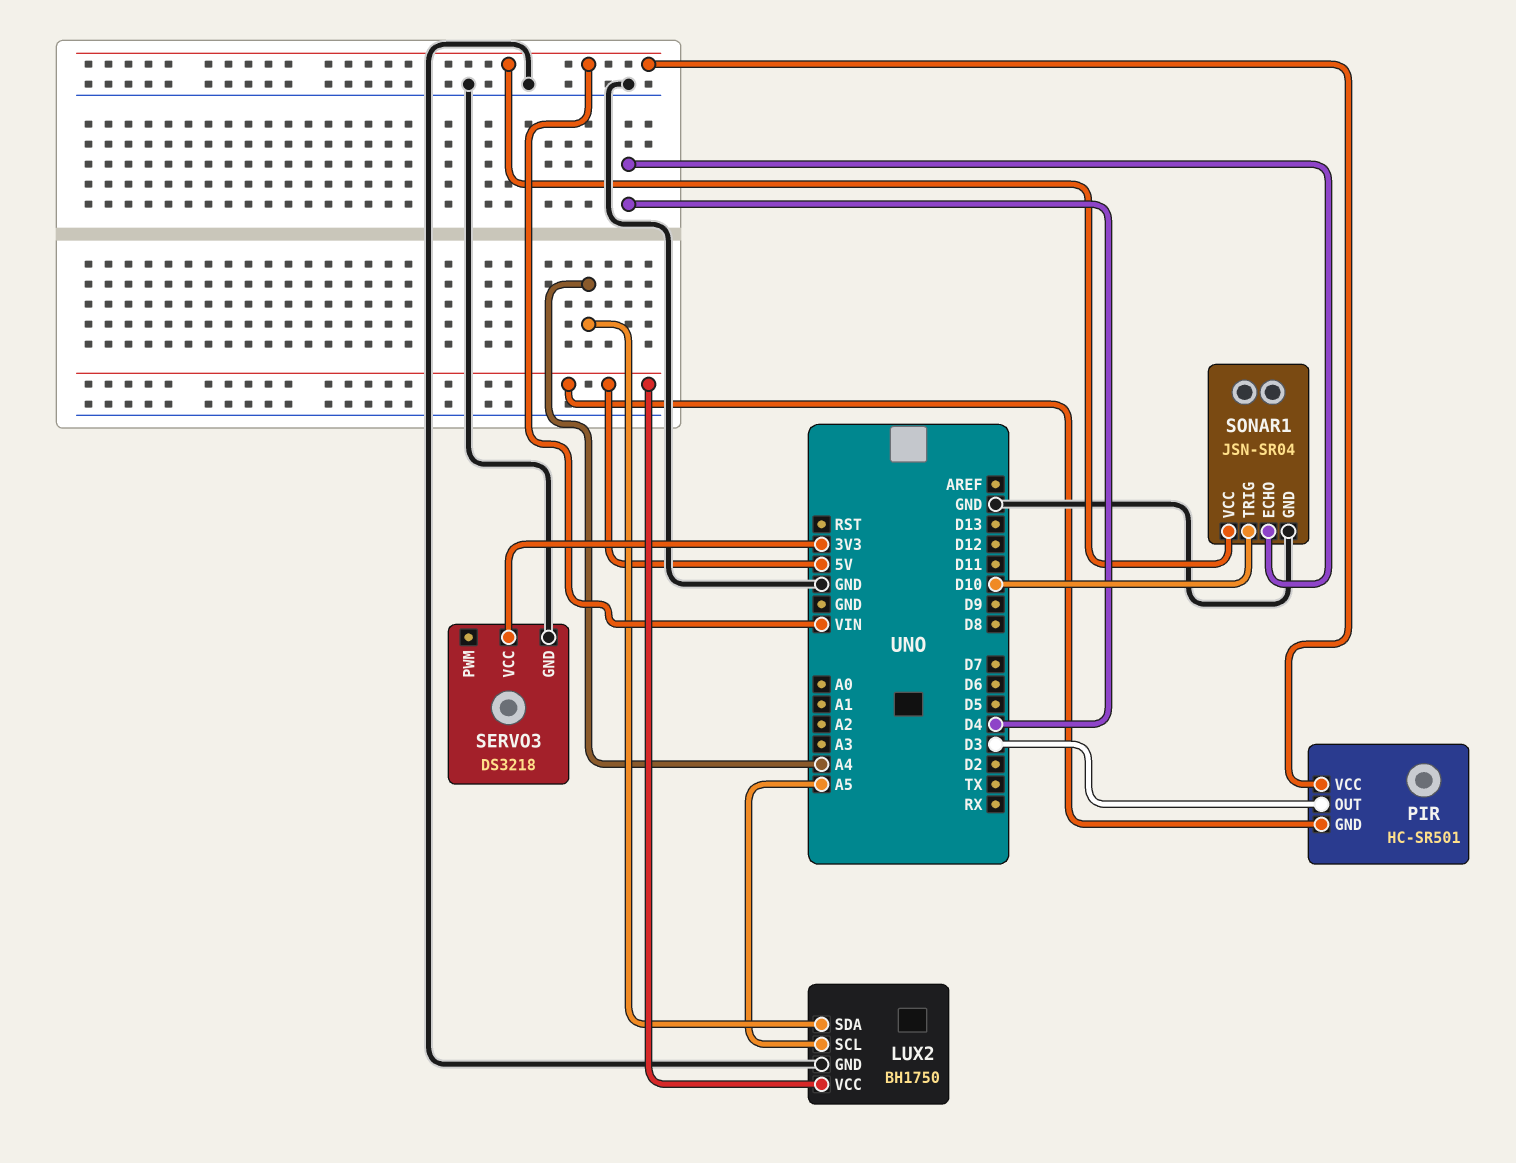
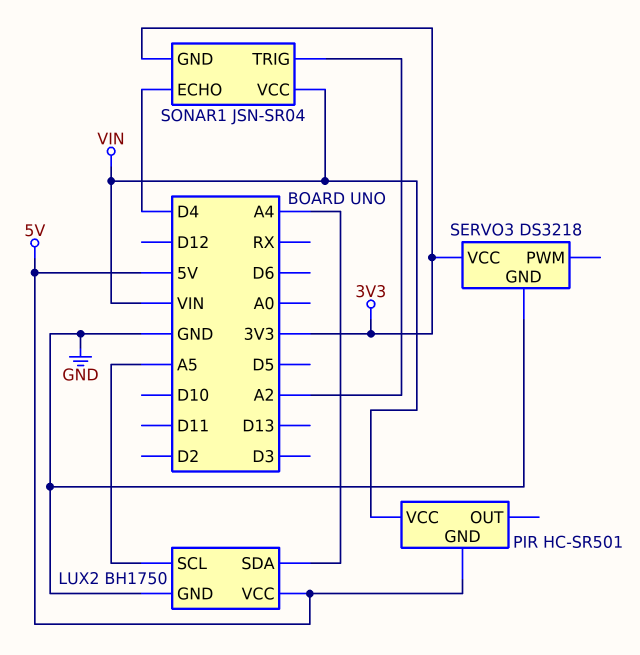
PIR pin OUT: D3 -> none
SONAR1 pin GND: GND -> 3V3
SONAR1 pin TRIG: D10 -> A2

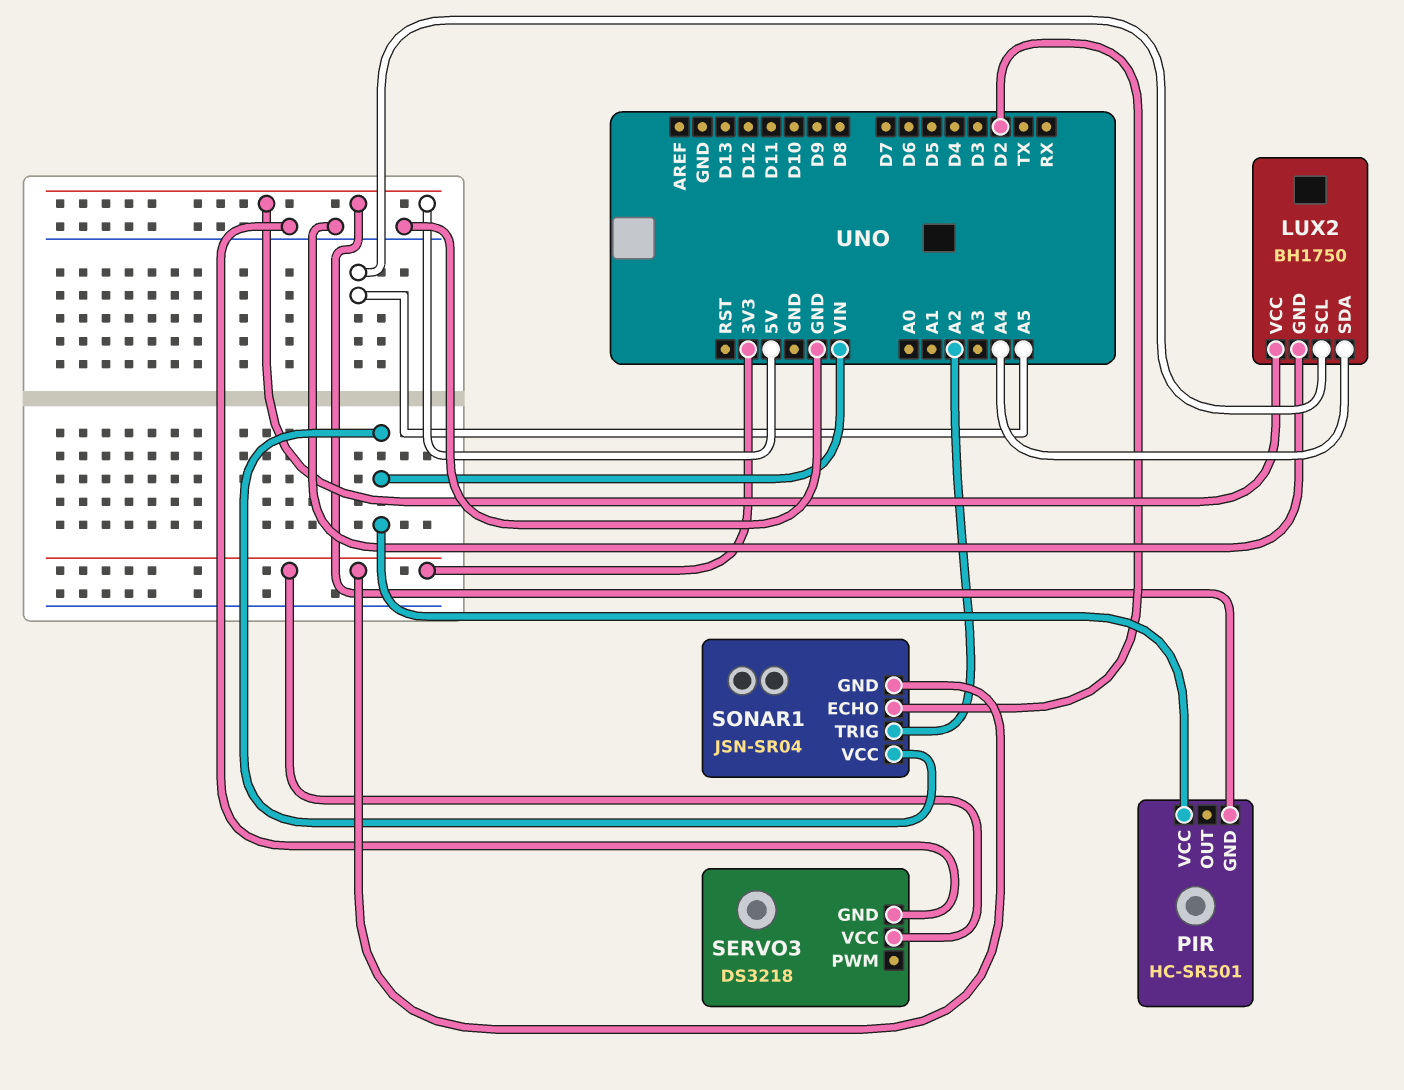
SONAR1 pin ECHO: D4 -> D2

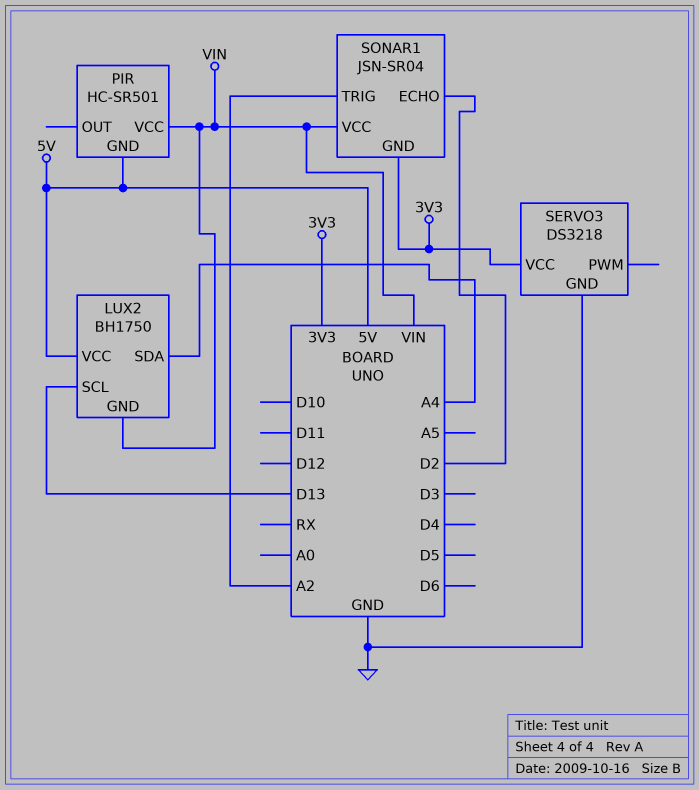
LUX2 pin GND: GND -> VIN
LUX2 pin SCL: A5 -> D13

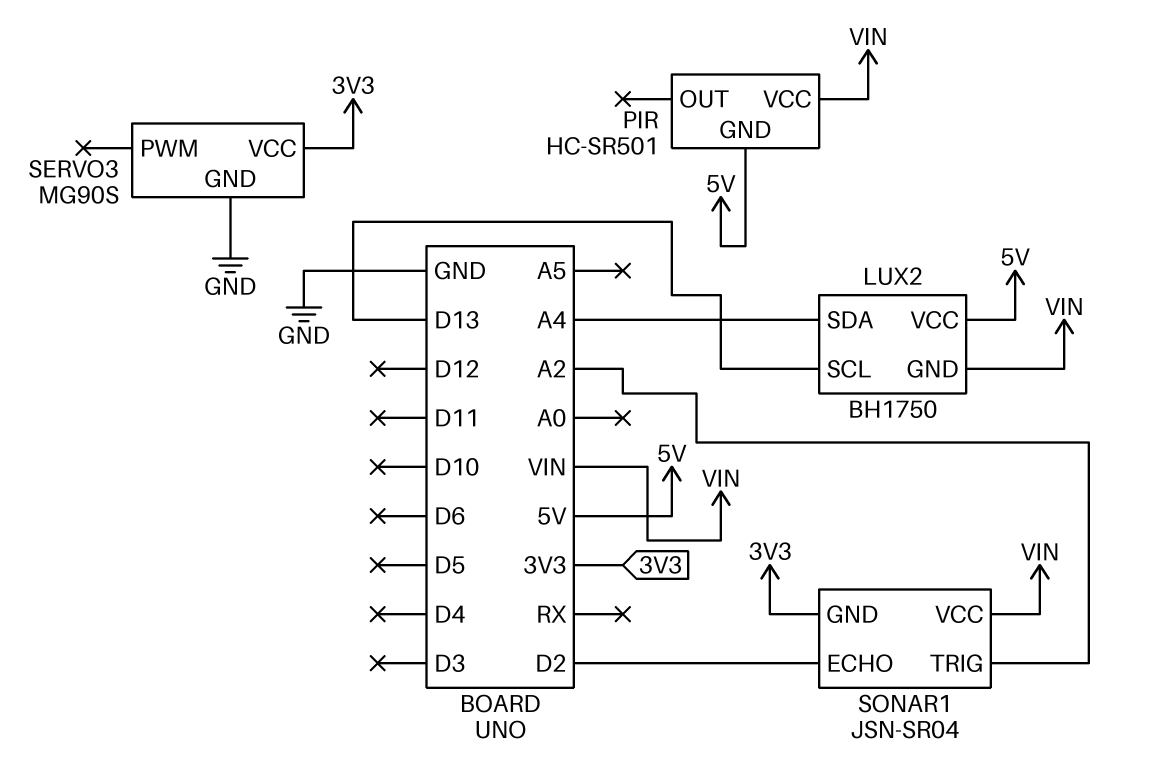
SERVO3: DS3218 -> MG90S

